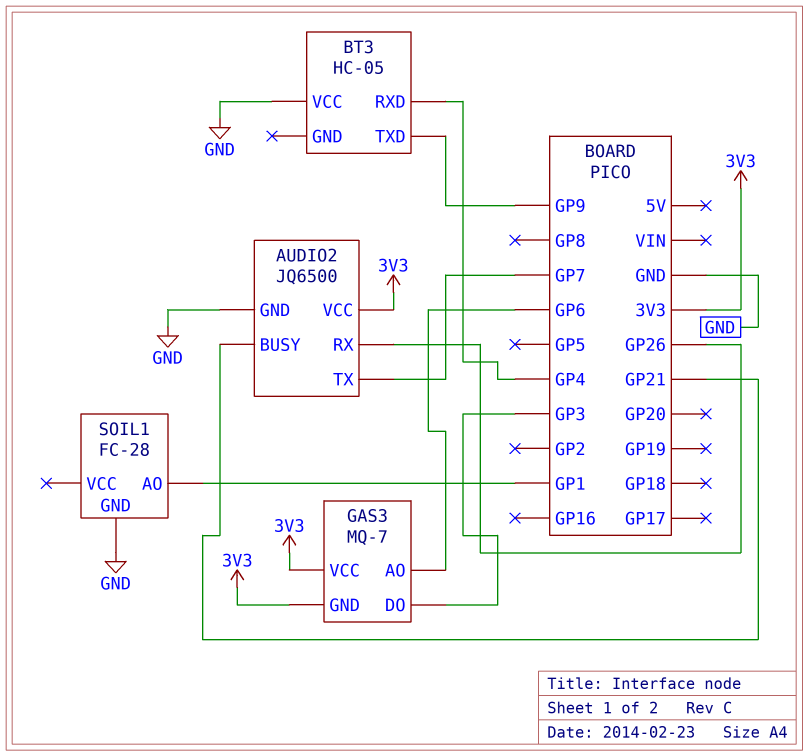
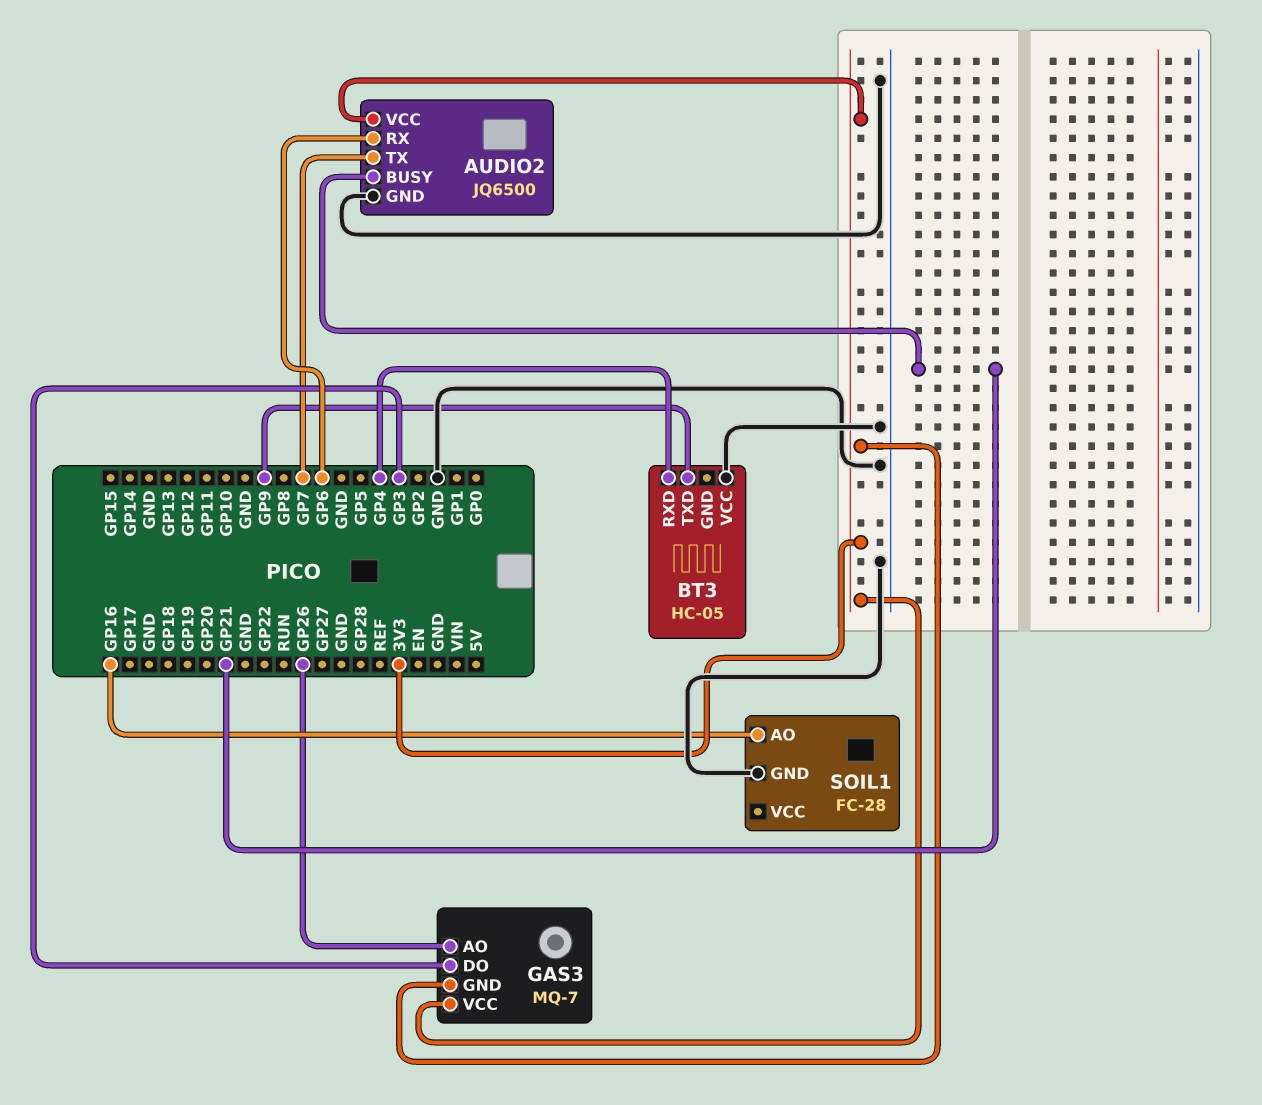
AUDIO2 pin RX: GP26 -> GP6
GAS3 pin AO: GP6 -> GP26
SOIL1 pin AO: GP1 -> GP16

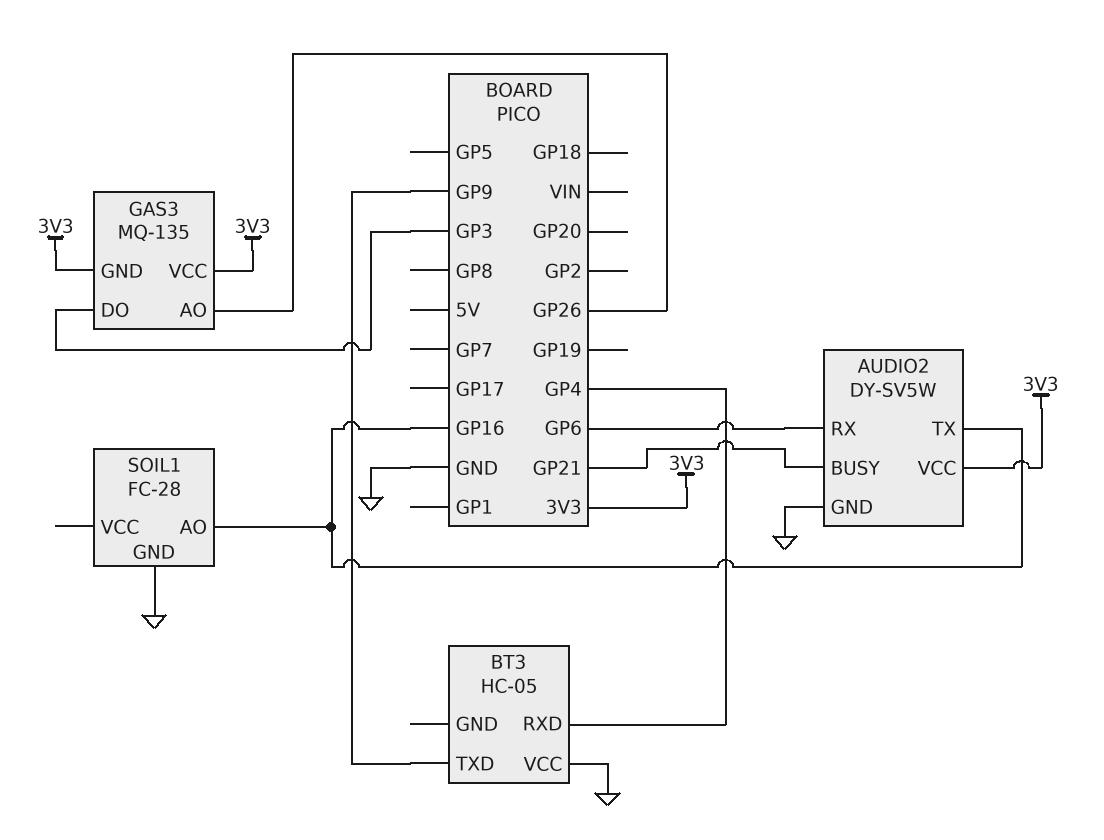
AUDIO2: JQ6500 -> DY-SV5W
AUDIO2 pin TX: GP7 -> GP16
GAS3: MQ-7 -> MQ-135

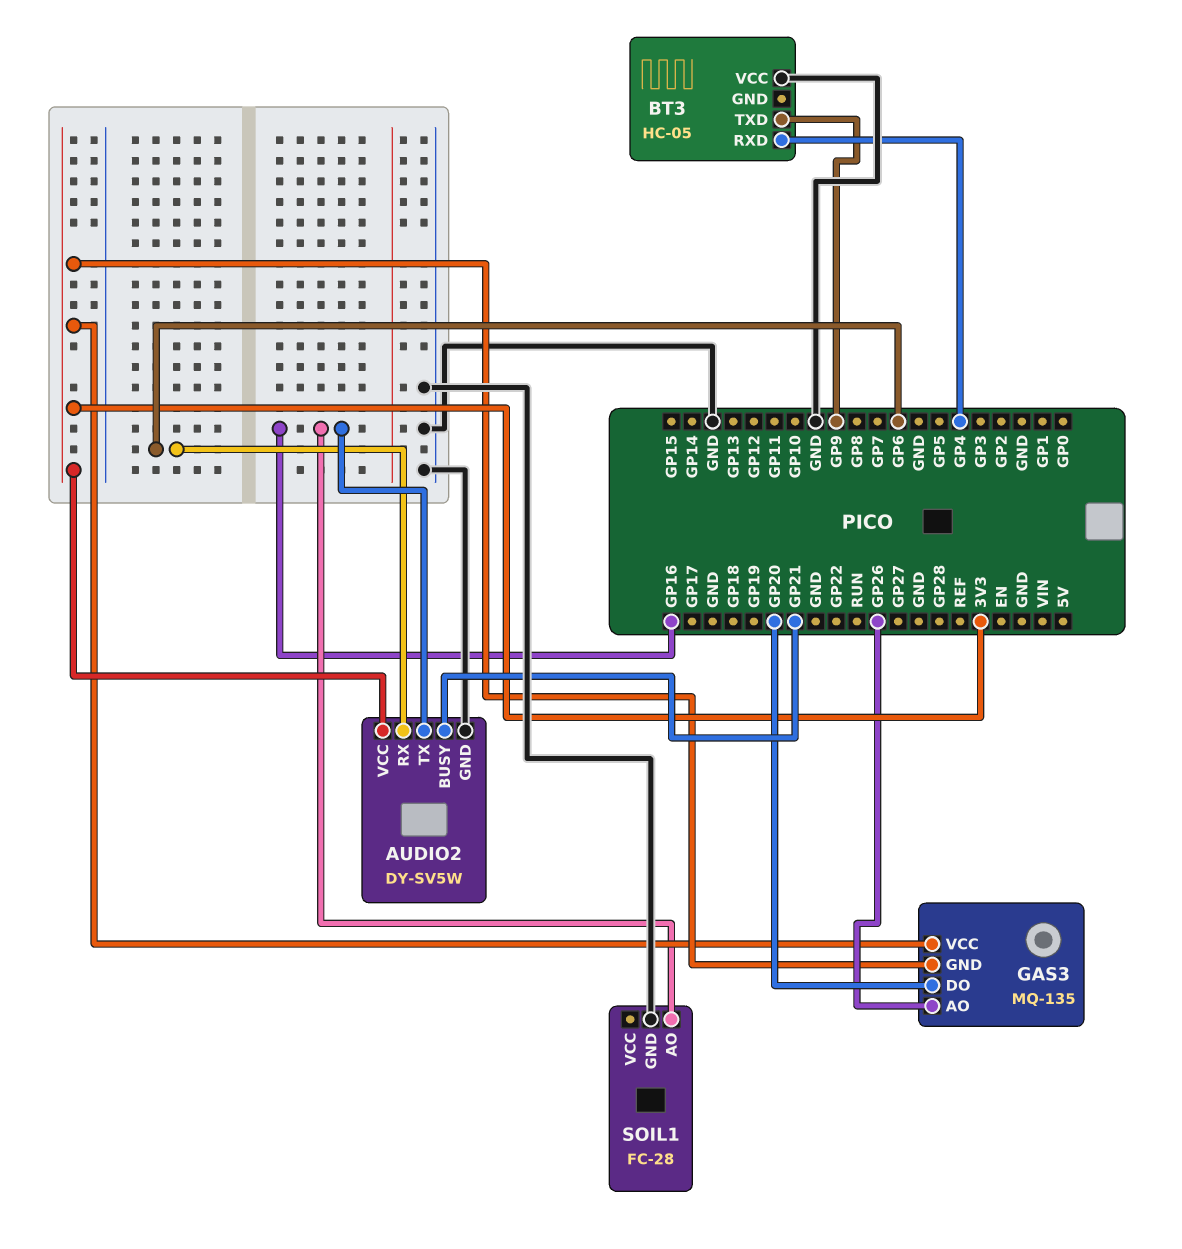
GAS3 pin DO: GP3 -> GP20

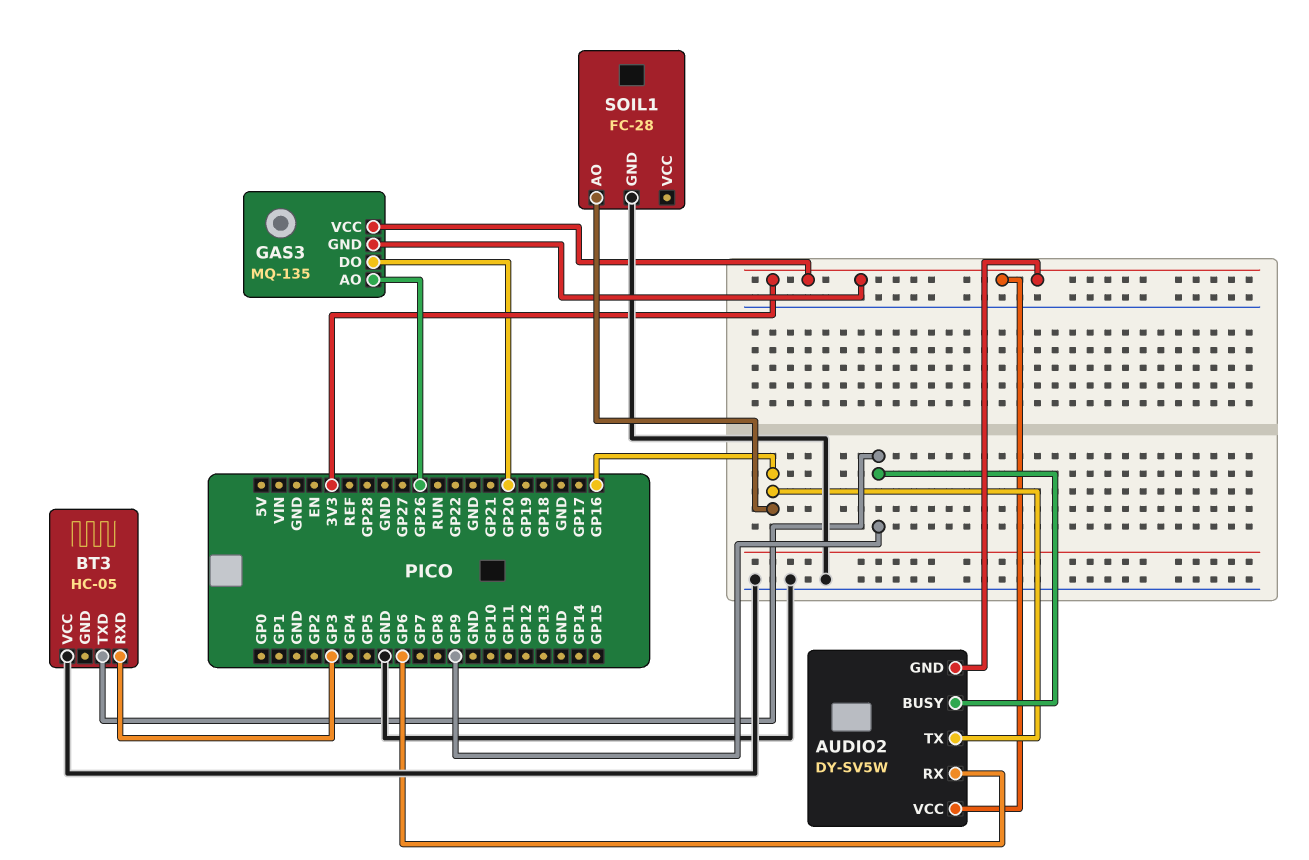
AUDIO2 pin BUSY: GP21 -> GP9
AUDIO2 pin GND: GND -> 3V3
BT3 pin RXD: GP4 -> GP3

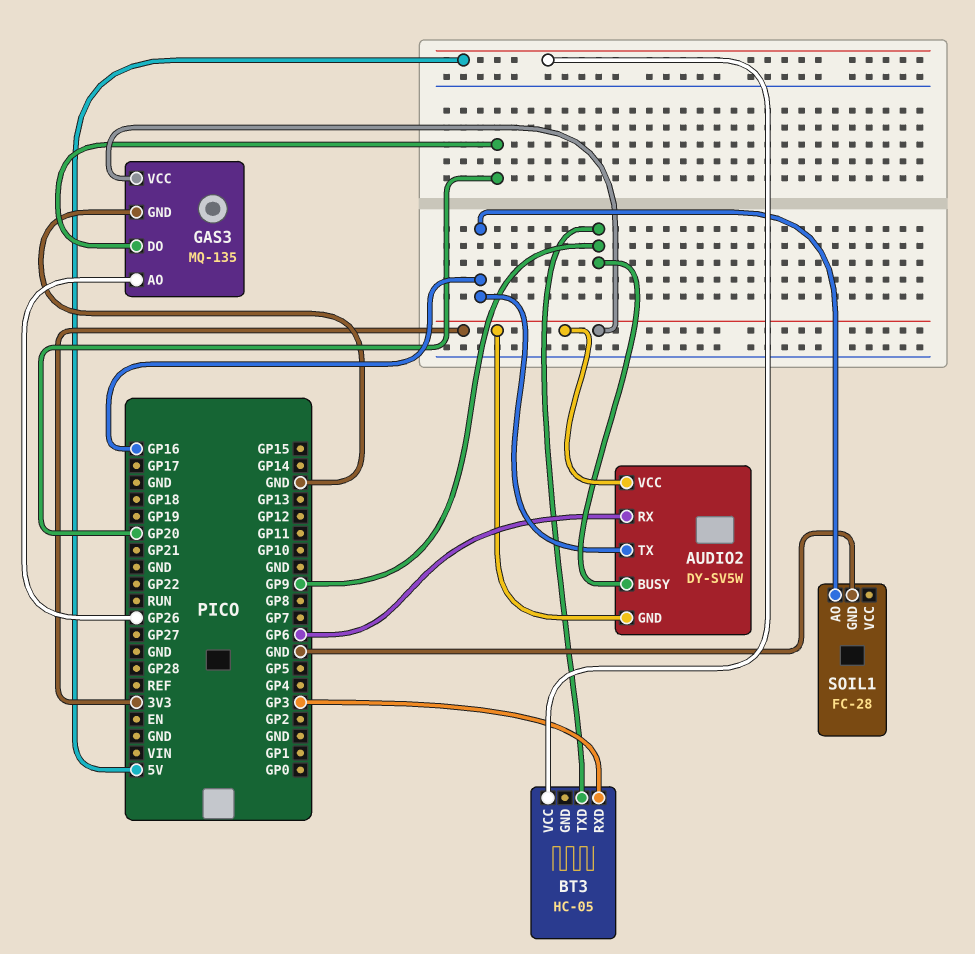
BT3 pin VCC: GND -> 5V
GAS3 pin GND: 3V3 -> GND

